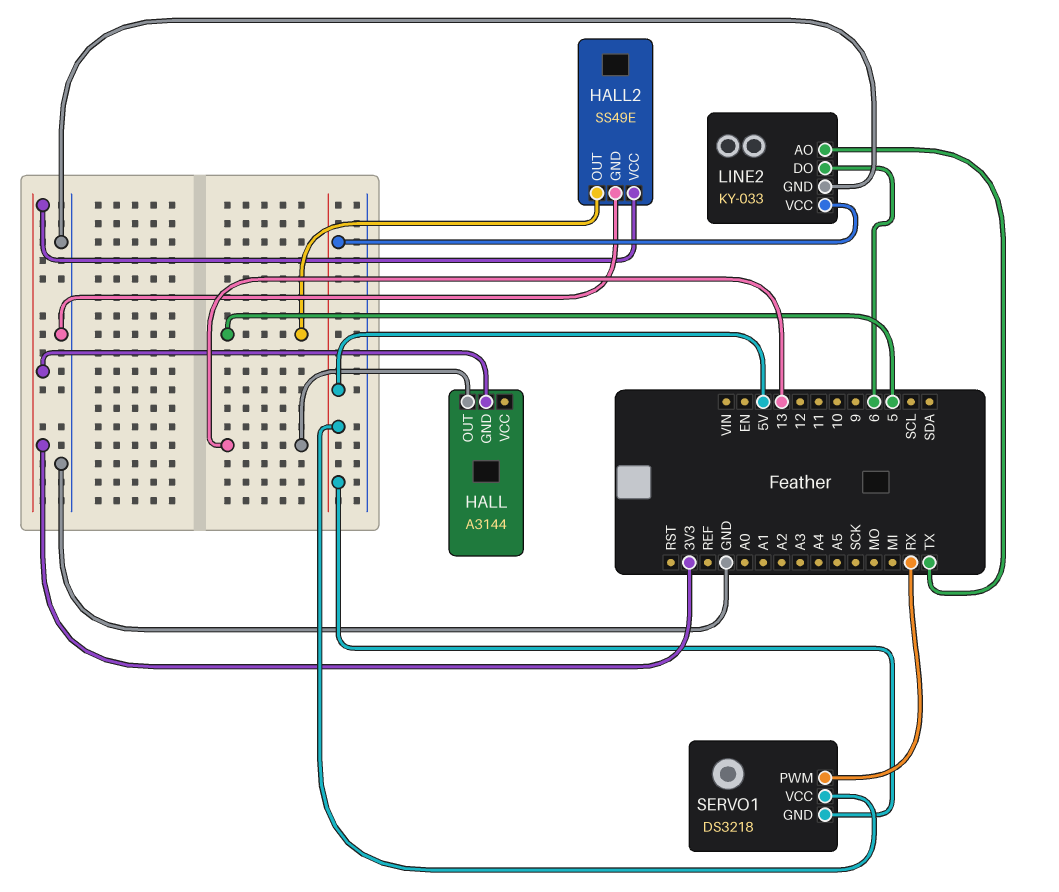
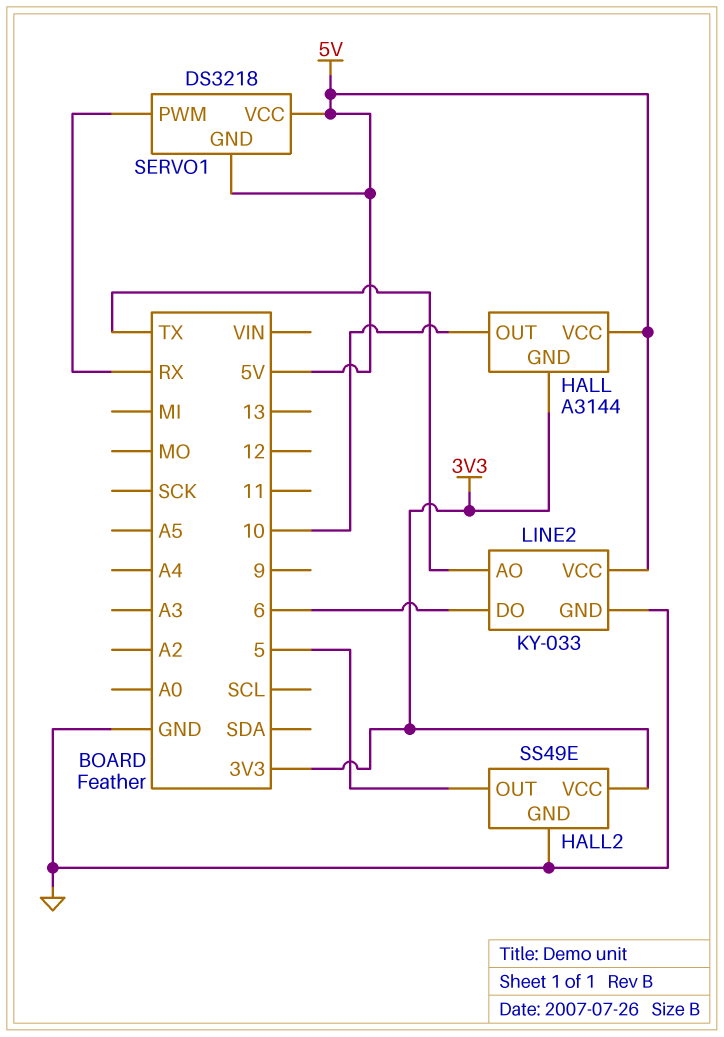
HALL pin OUT: 13 -> 10
HALL pin VCC: none -> 5V

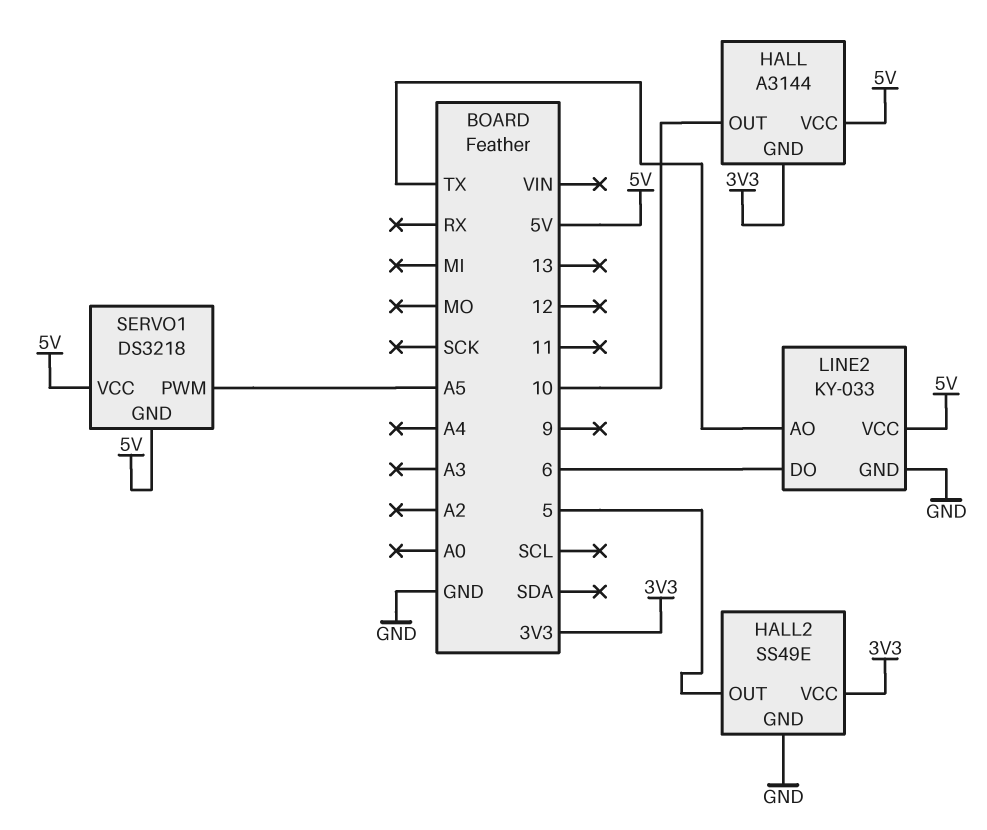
SERVO1 pin PWM: RX -> A5

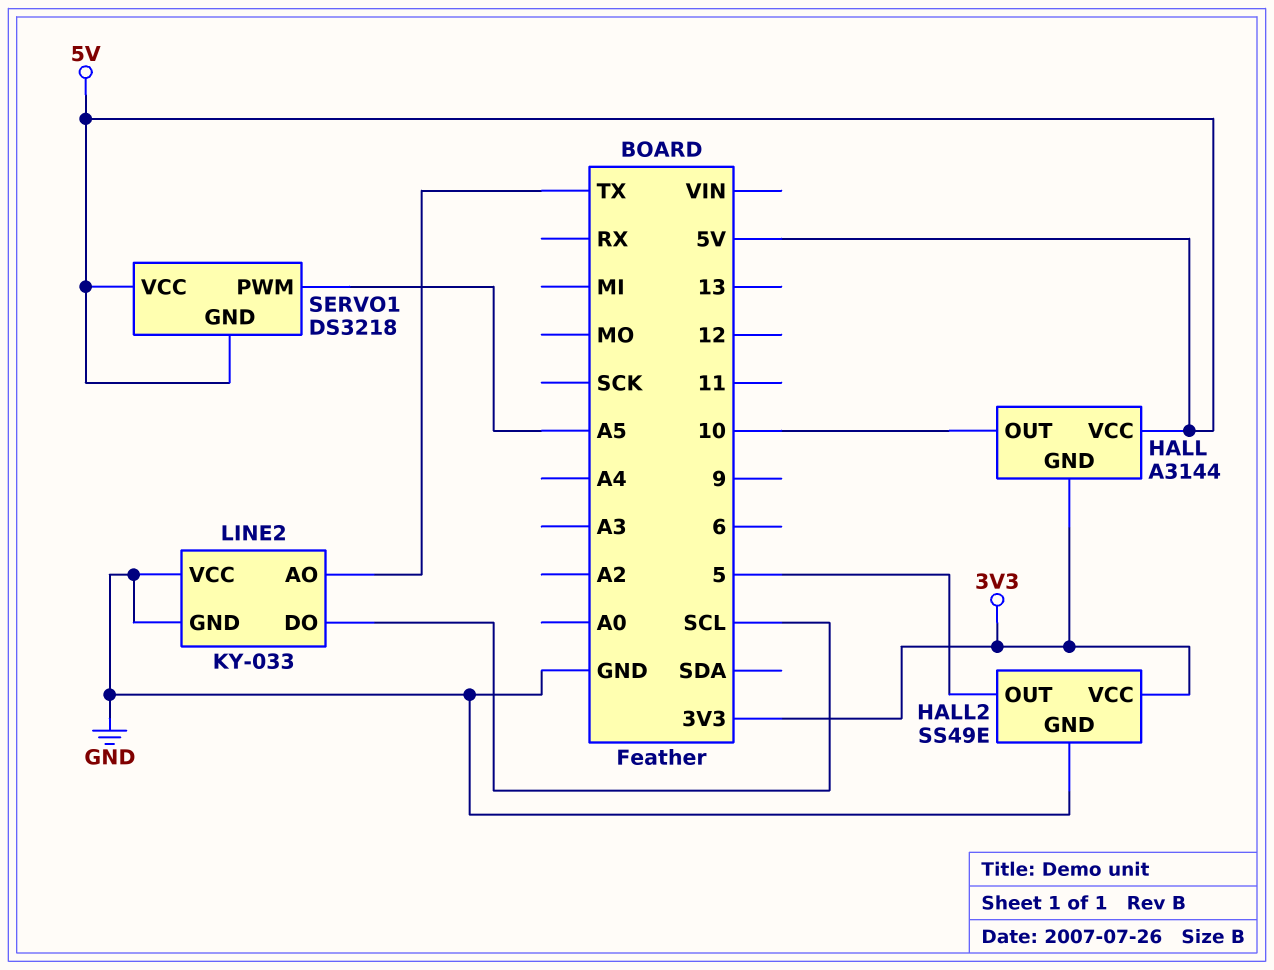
LINE2 pin DO: 6 -> SCL
LINE2 pin VCC: 5V -> GND

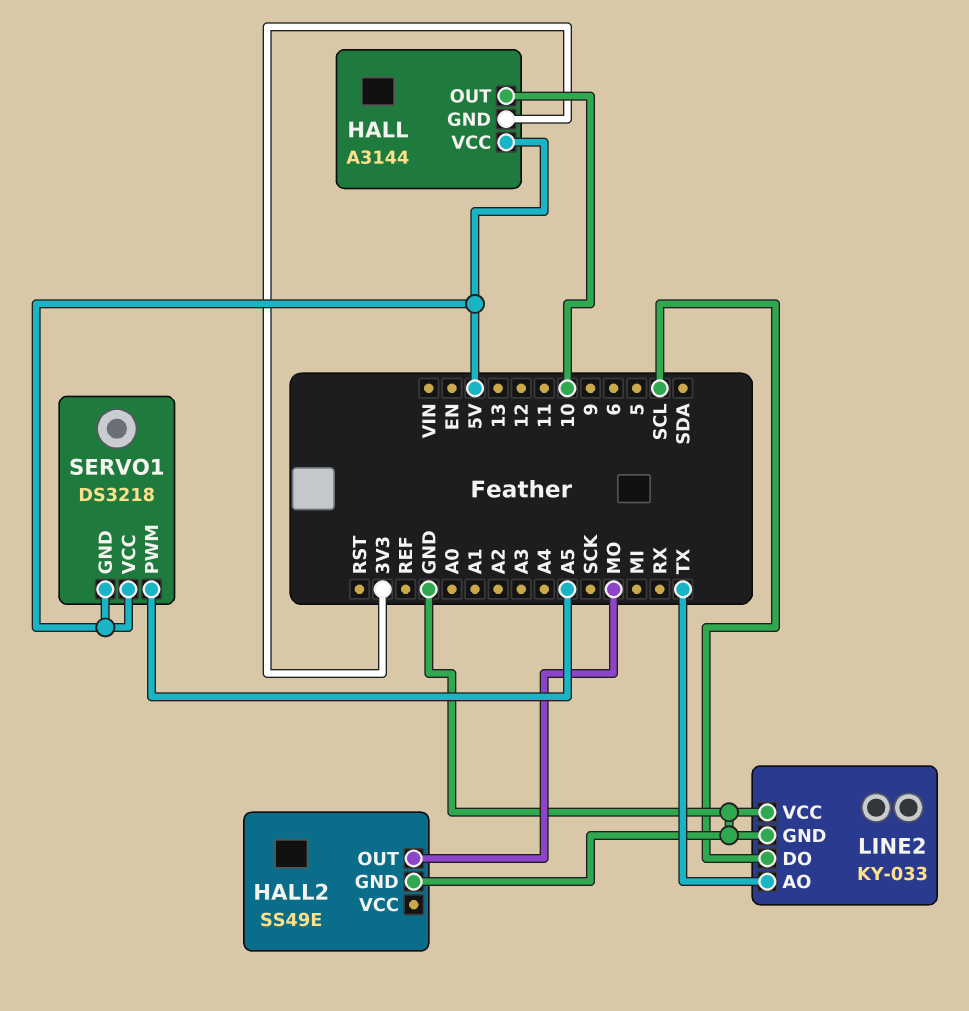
HALL2 pin OUT: 5 -> MO
HALL2 pin VCC: 3V3 -> none

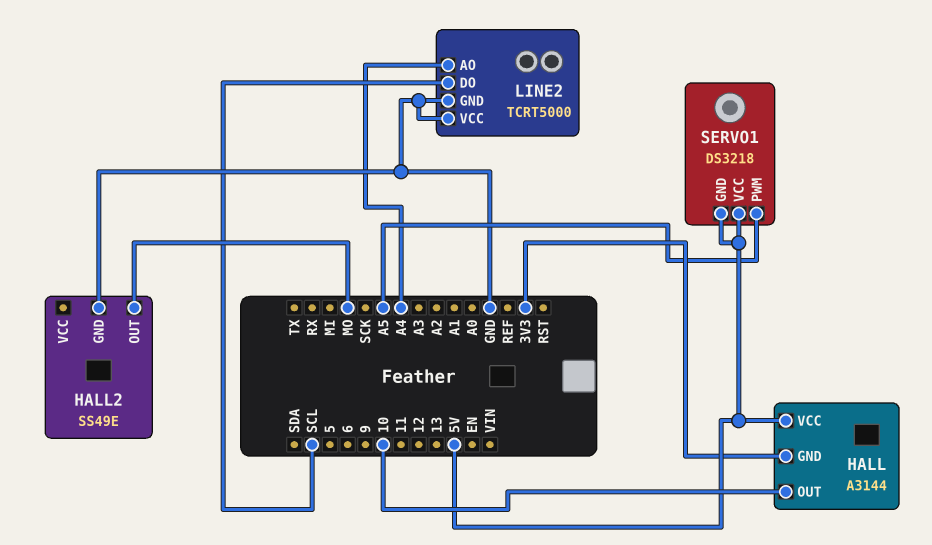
LINE2: KY-033 -> TCRT5000
LINE2 pin AO: TX -> A4

